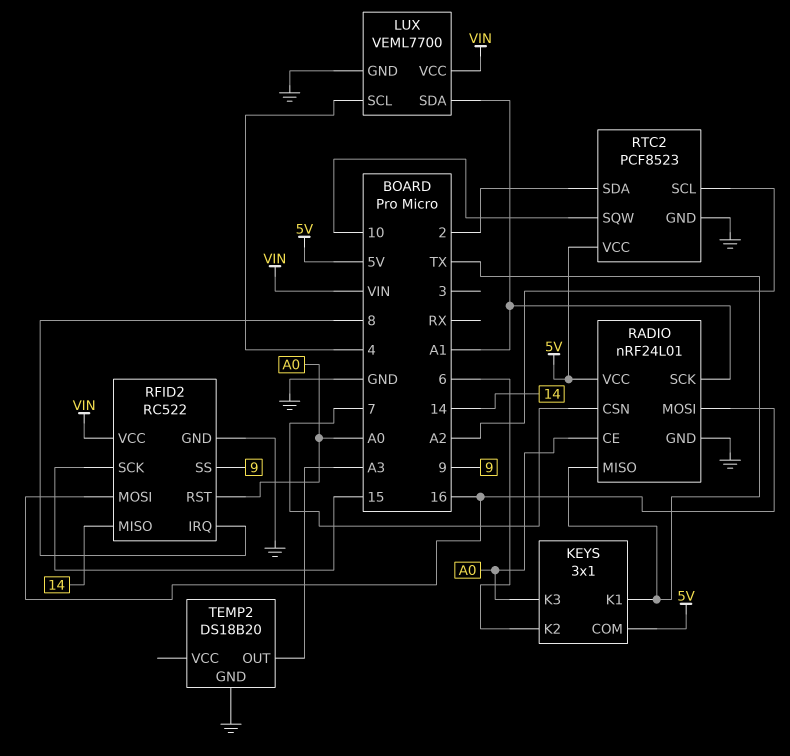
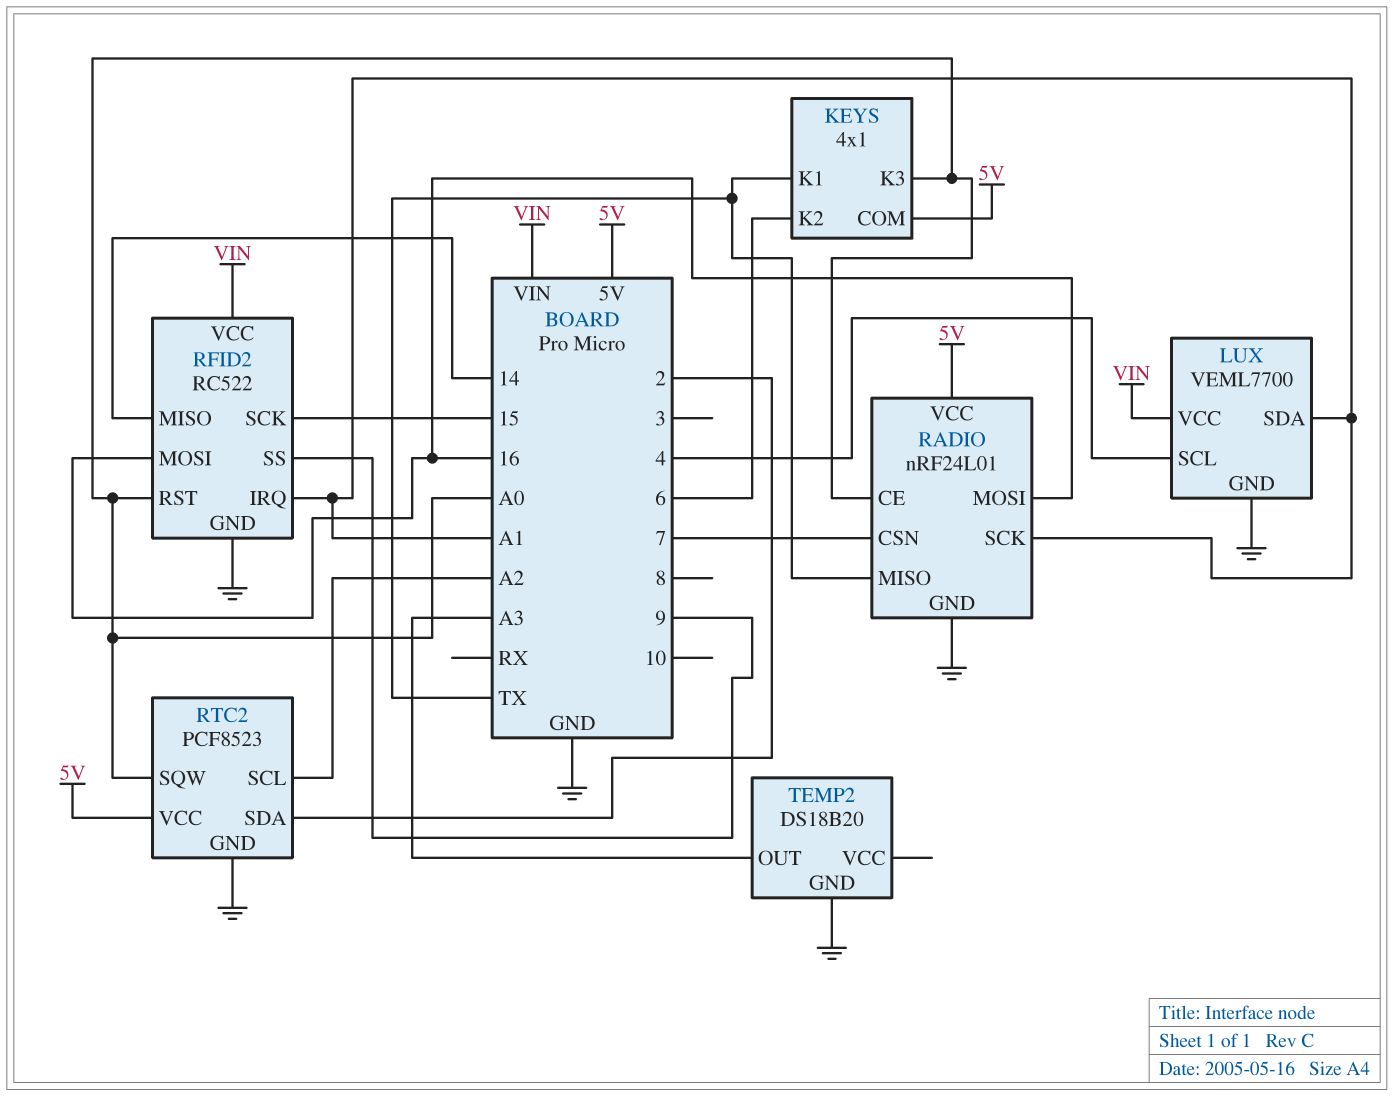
KEYS: 3x1 -> 4x1
RFID2 pin IRQ: 8 -> A1
RTC2 pin SQW: 10 -> A0

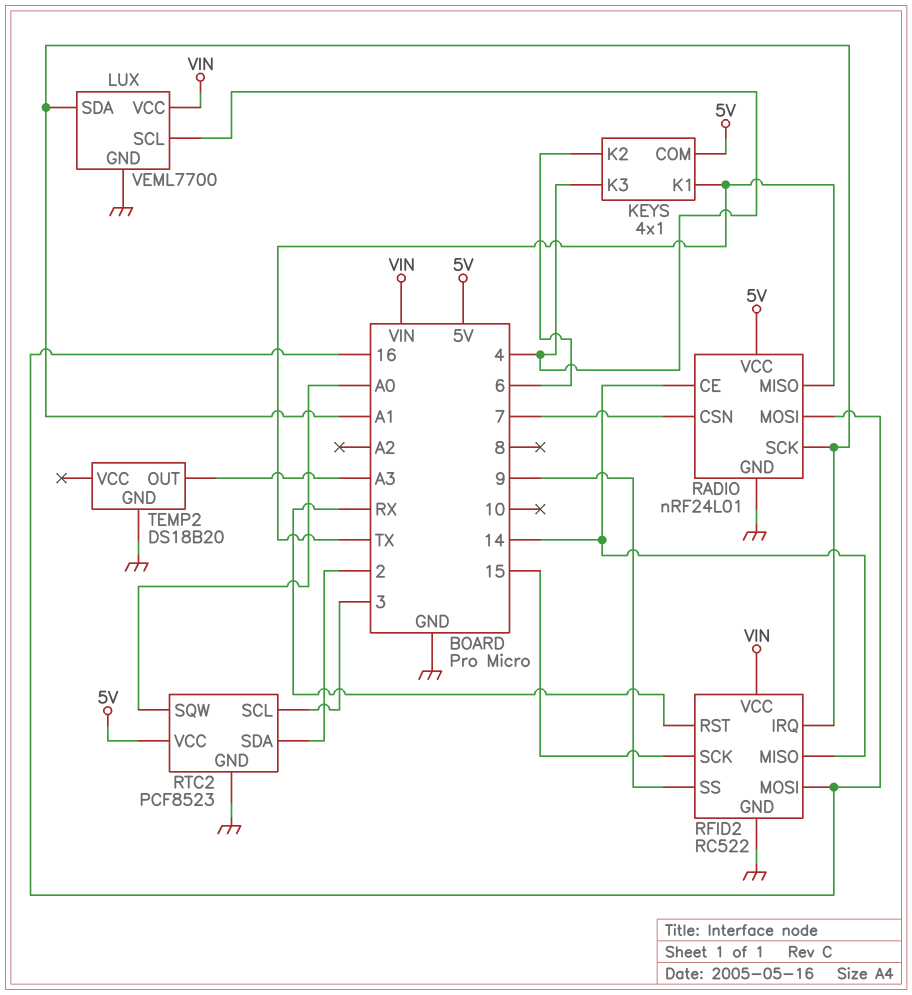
KEYS pin K3: A0 -> 4
RADIO pin CE: A0 -> 14
RFID2 pin RST: A0 -> RX
RTC2 pin SCL: A2 -> 3

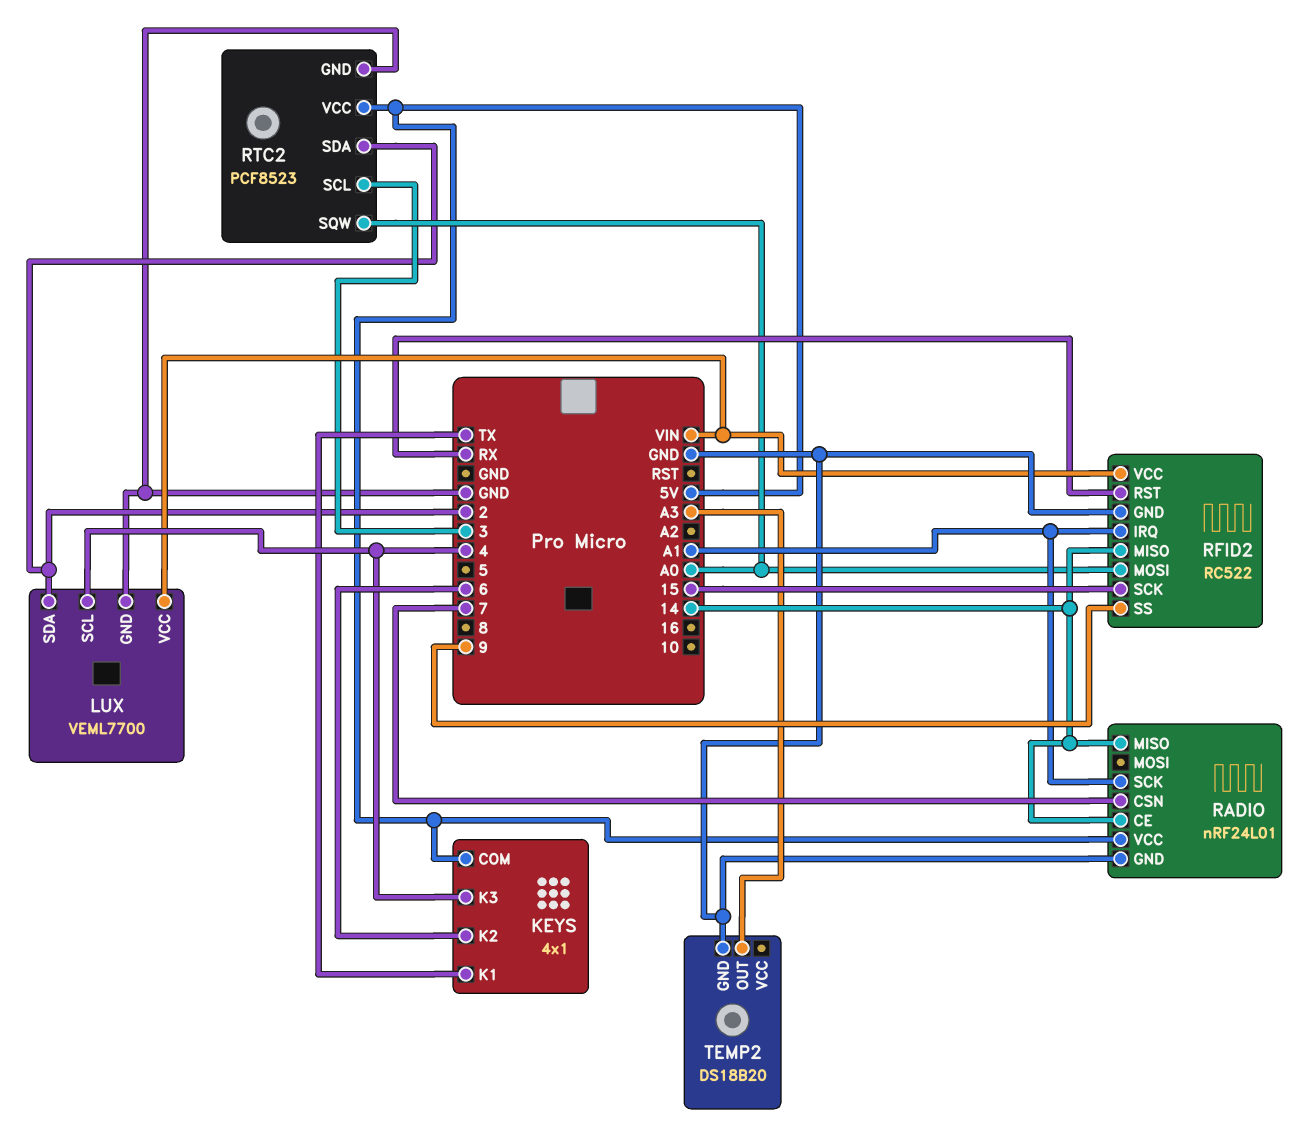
LUX pin SDA: A1 -> 2
RADIO pin MISO: TX -> 14
RADIO pin MOSI: 16 -> none
RFID2 pin MOSI: 16 -> A0

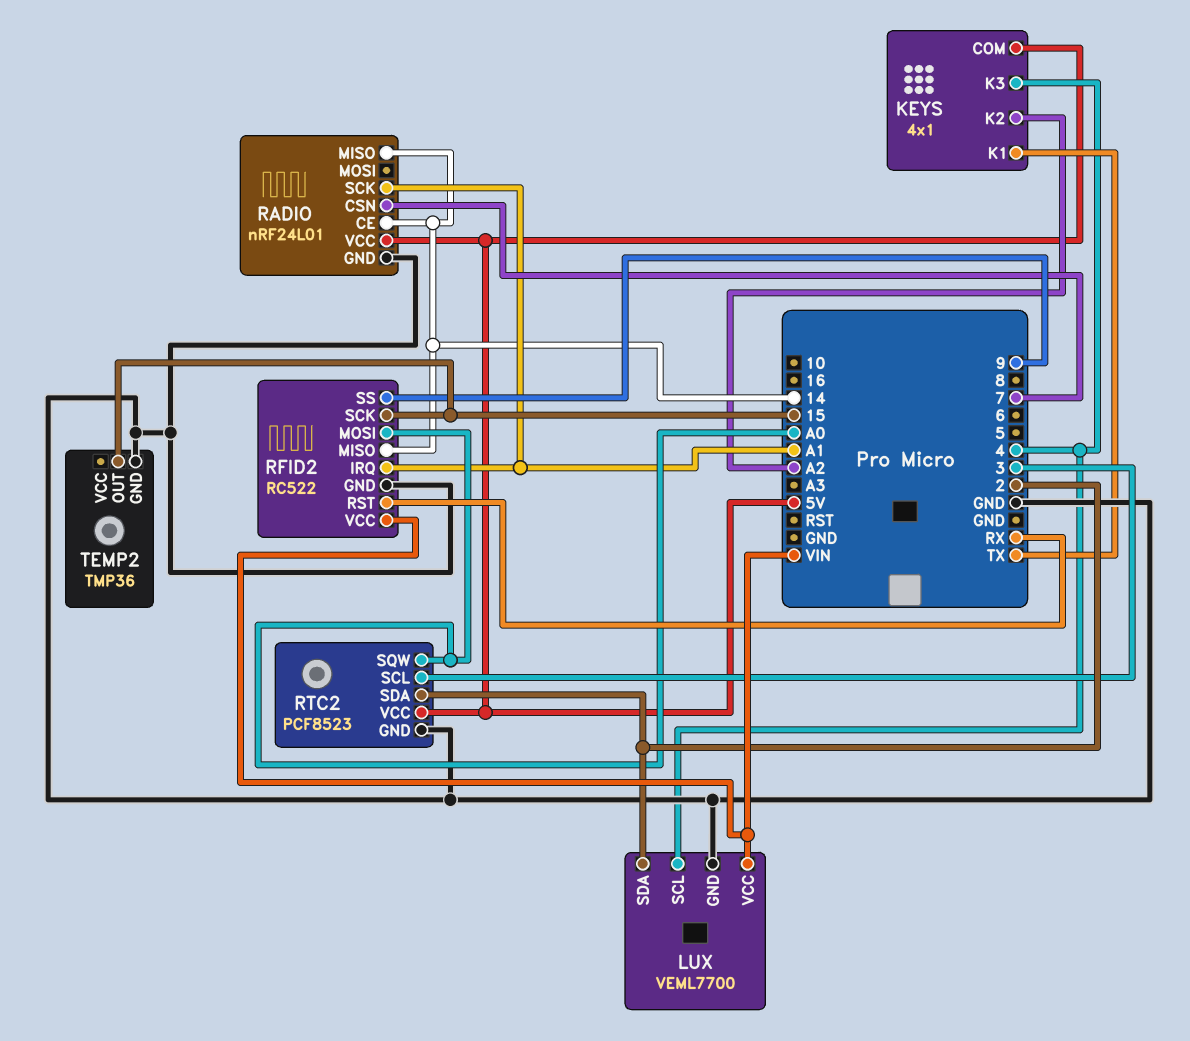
KEYS pin K2: 6 -> A2
TEMP2: DS18B20 -> TMP36
TEMP2 pin OUT: A3 -> 15

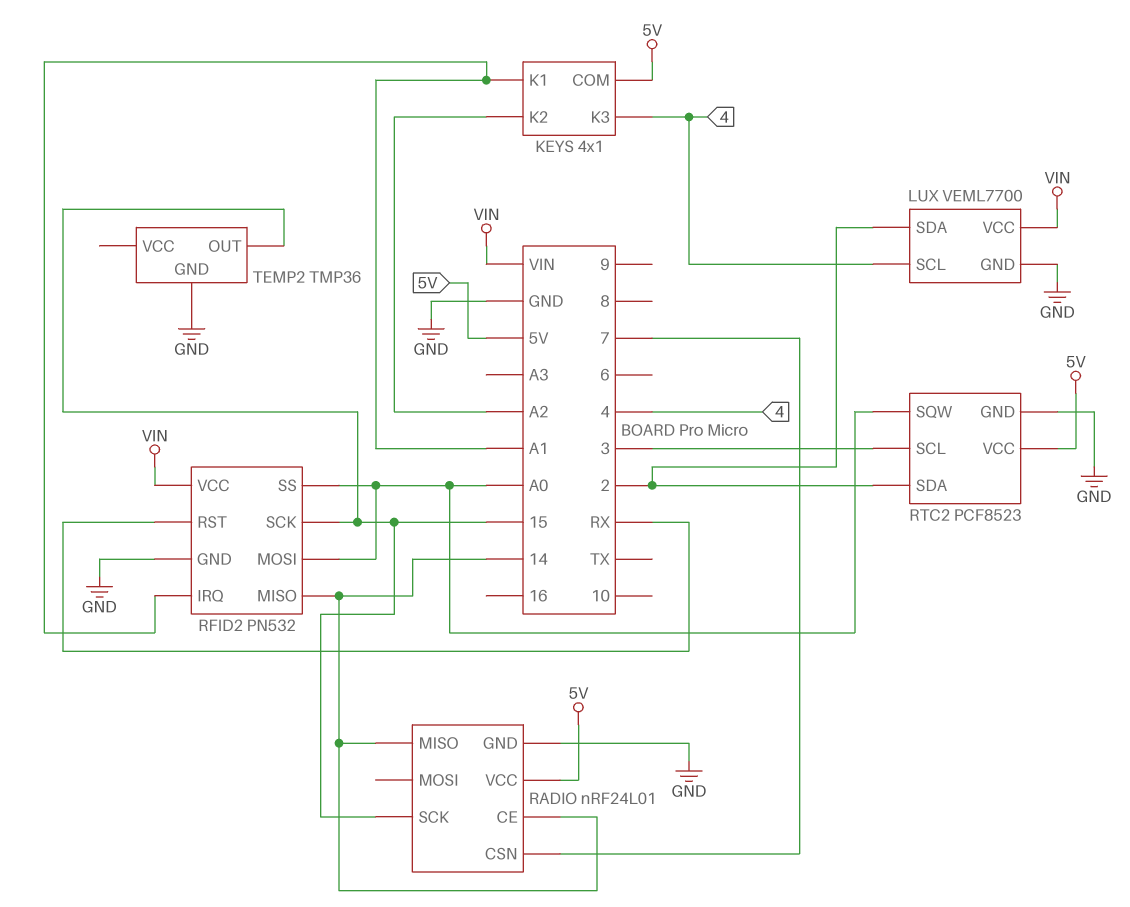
KEYS pin K1: TX -> A1
RADIO pin SCK: A1 -> 15
RFID2: RC522 -> PN532
RFID2 pin SS: 9 -> A0

